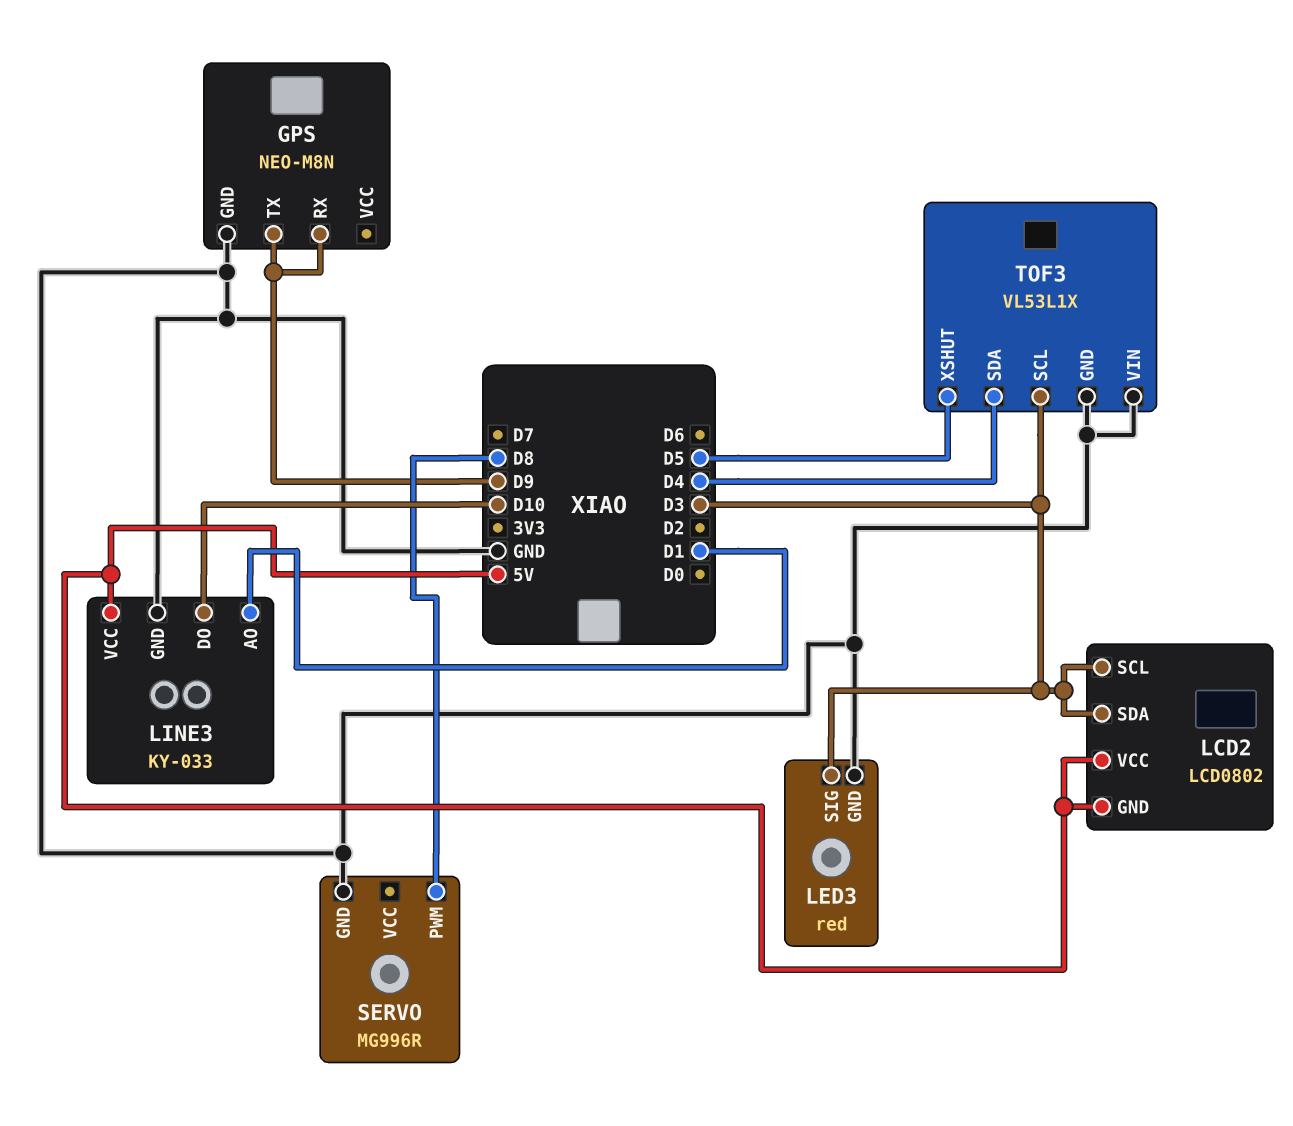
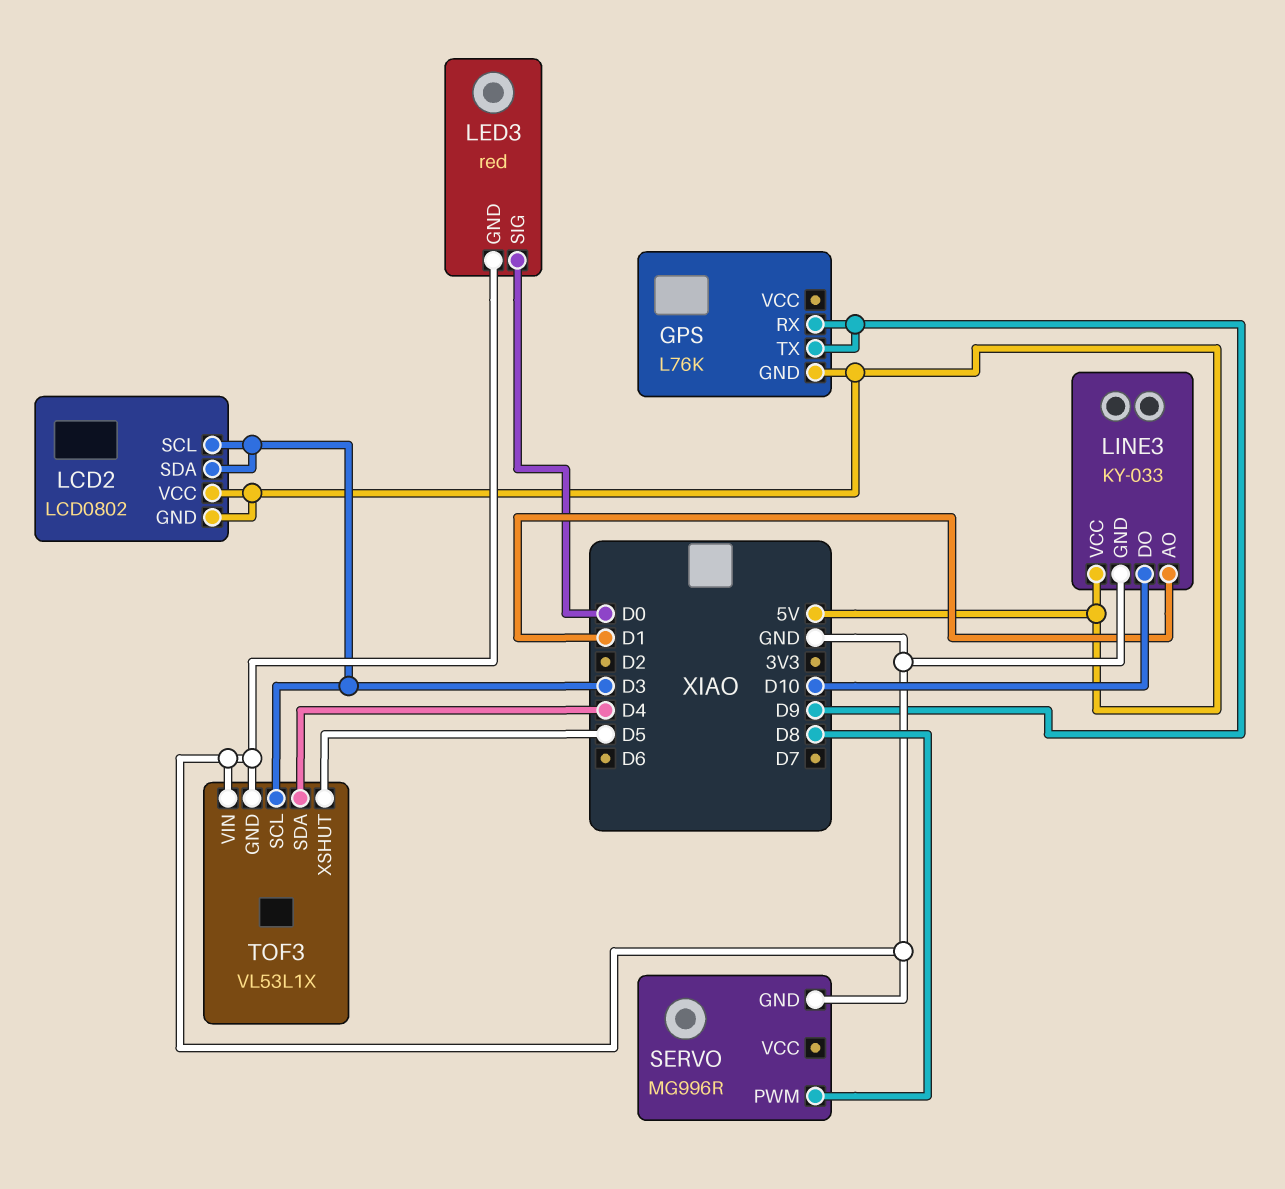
GPS: NEO-M8N -> L76K
GPS pin GND: GND -> 5V
LED3 pin SIG: D3 -> D0

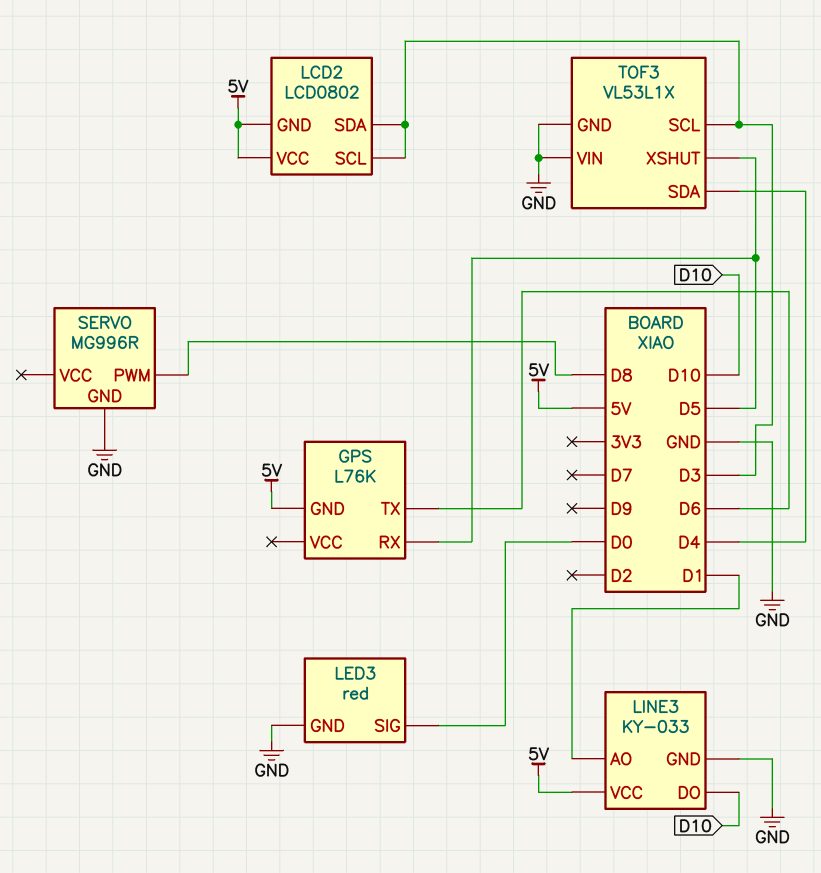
GPS pin RX: D9 -> D5
GPS pin TX: D9 -> D6

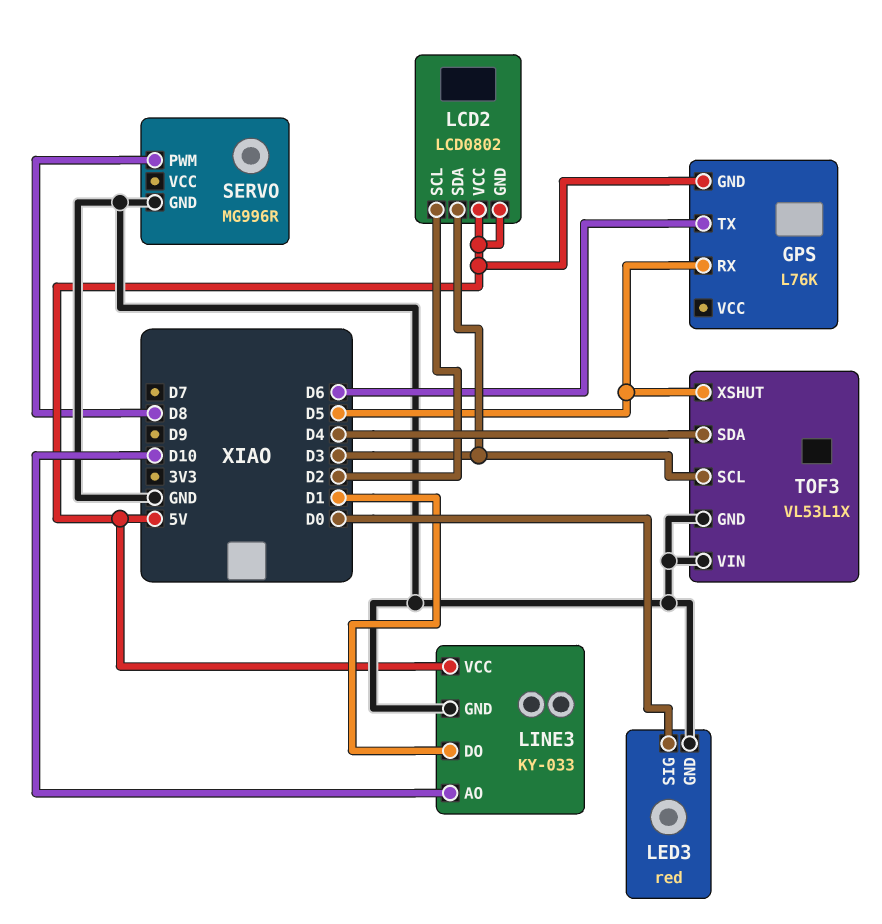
LCD2 pin SCL: D3 -> D2
LINE3 pin AO: D1 -> D10
LINE3 pin DO: D10 -> D1

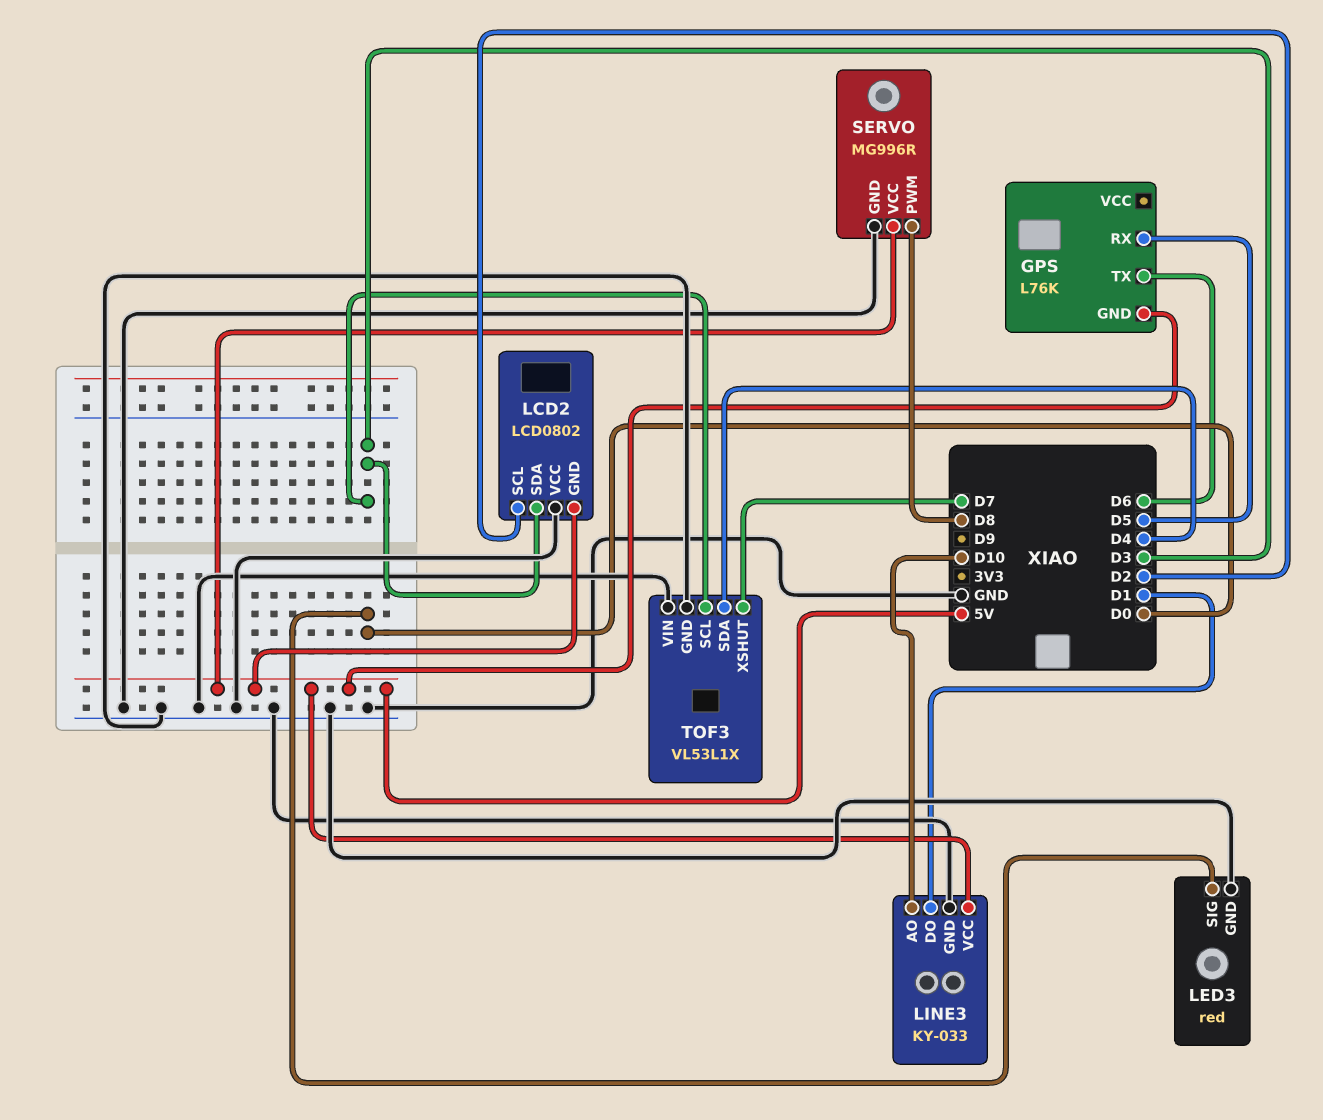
LCD2 pin VCC: 5V -> GND
SERVO pin VCC: none -> 5V
TOF3 pin XSHUT: D5 -> D7

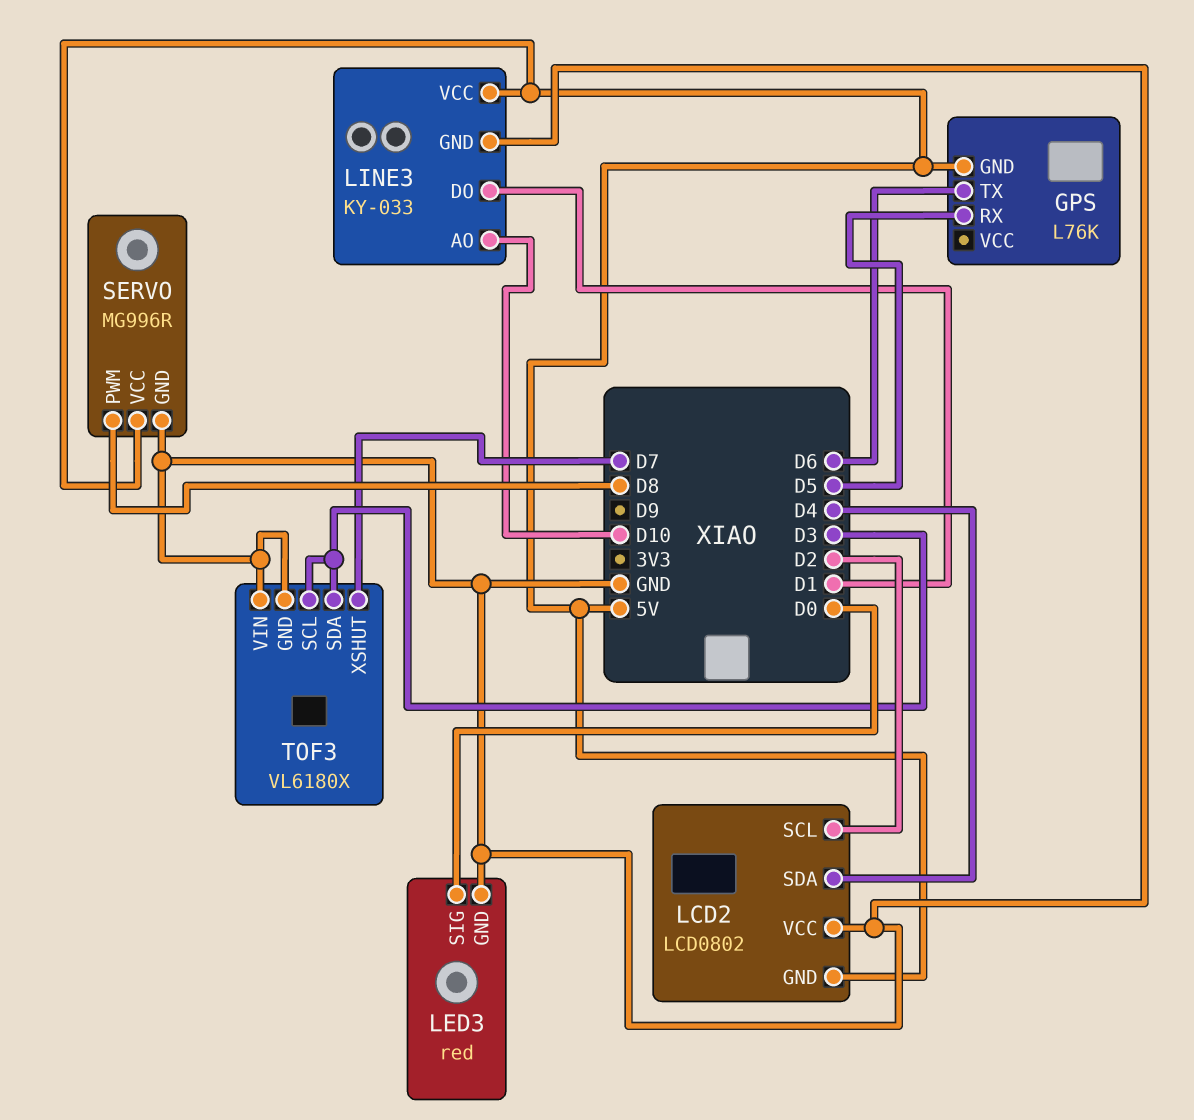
LCD2 pin SDA: D3 -> D4
TOF3: VL53L1X -> VL6180X
TOF3 pin SDA: D4 -> D3

